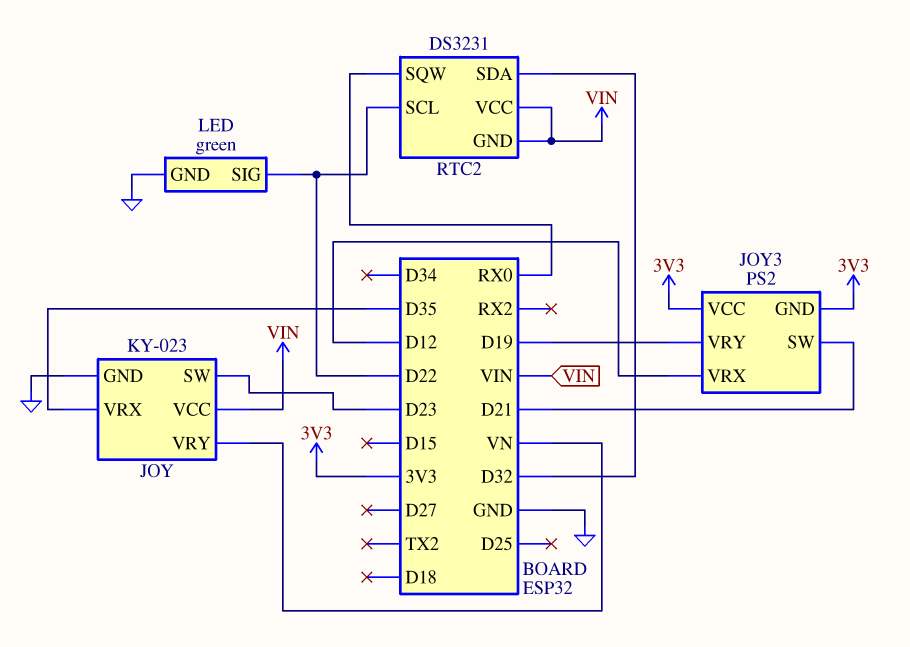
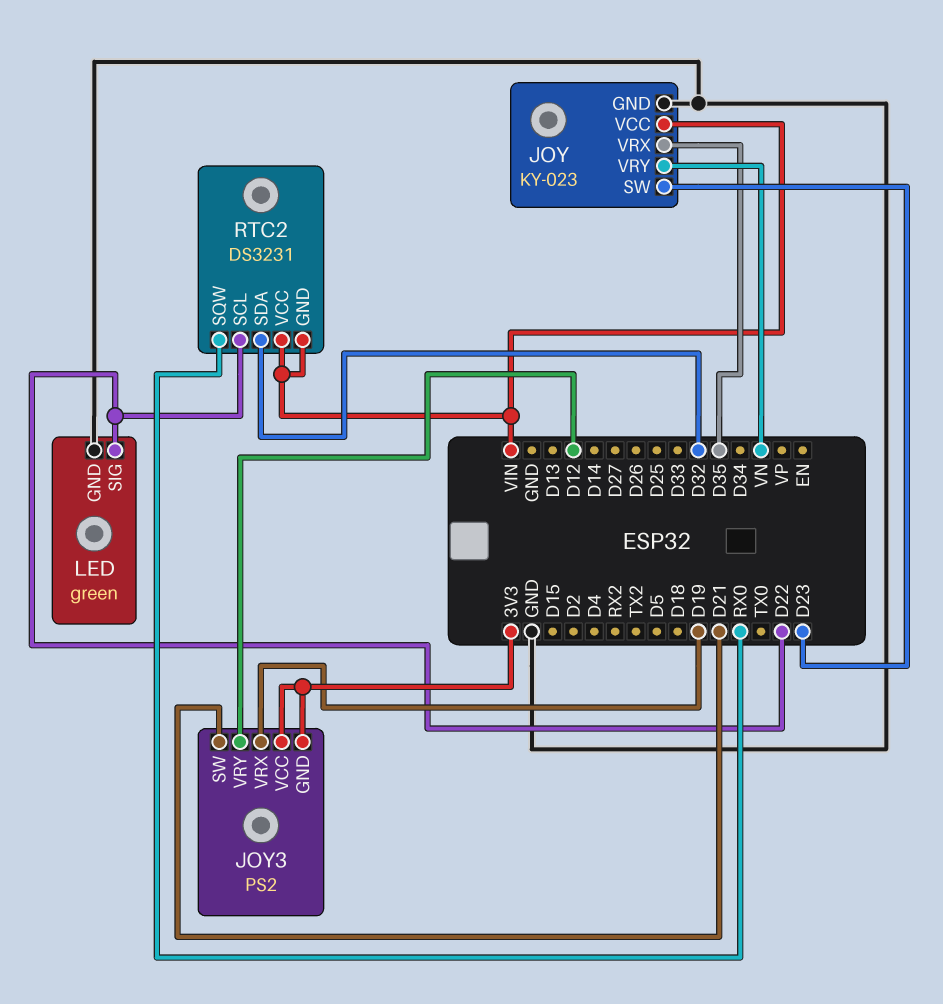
JOY3 pin VRX: D12 -> D19
JOY3 pin VRY: D19 -> D12

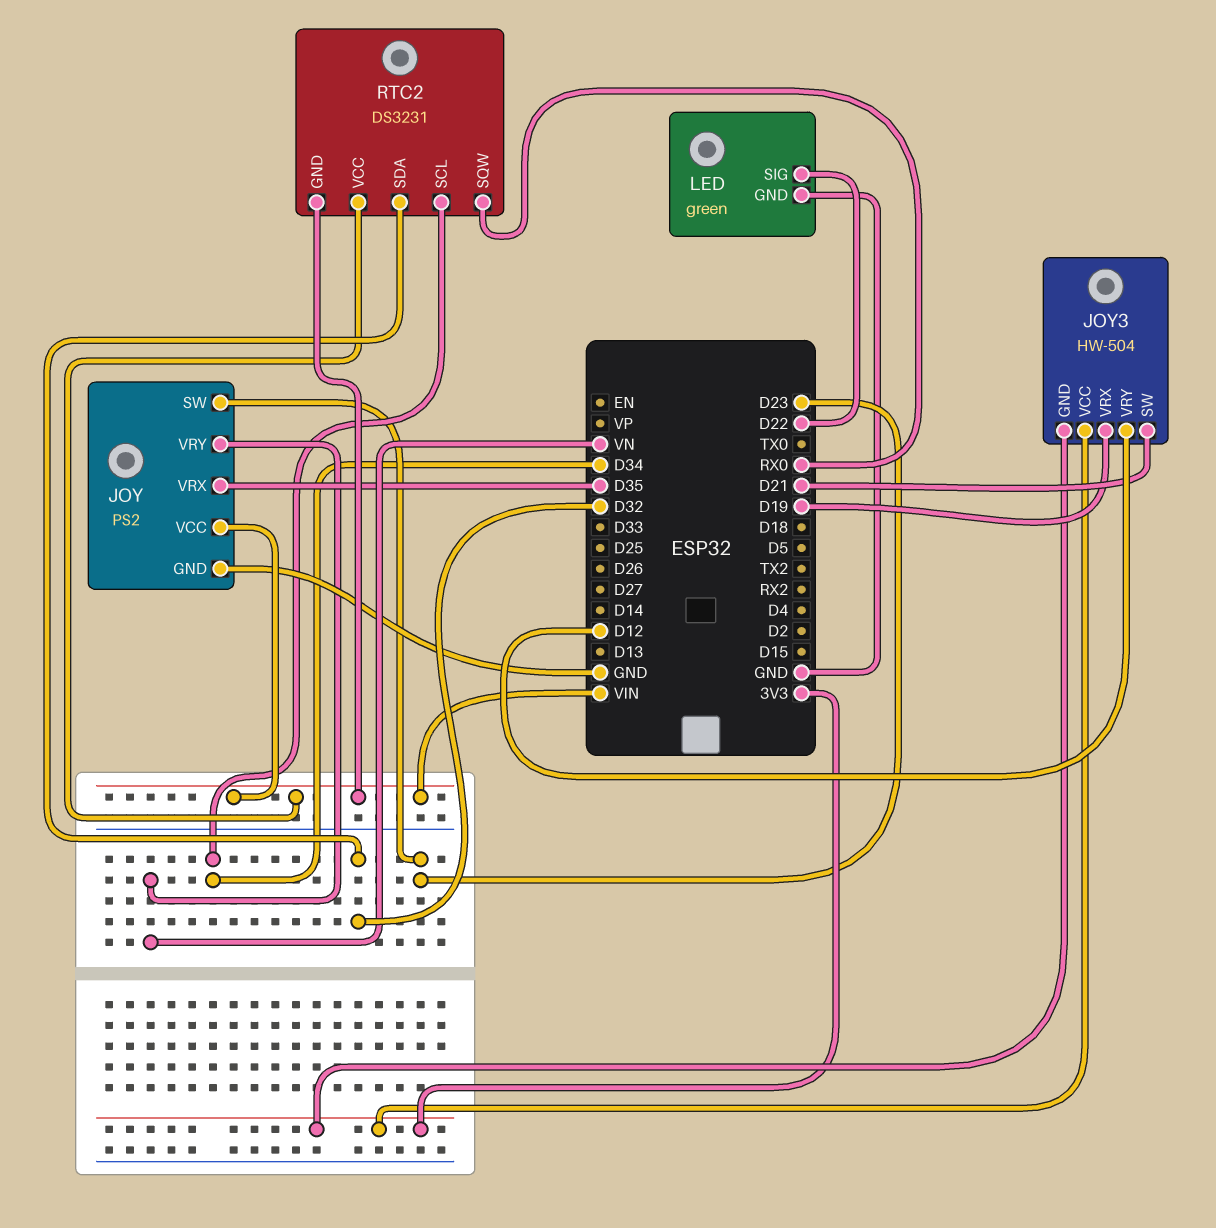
JOY: KY-023 -> PS2
JOY3: PS2 -> HW-504
RTC2 pin SCL: D22 -> D34

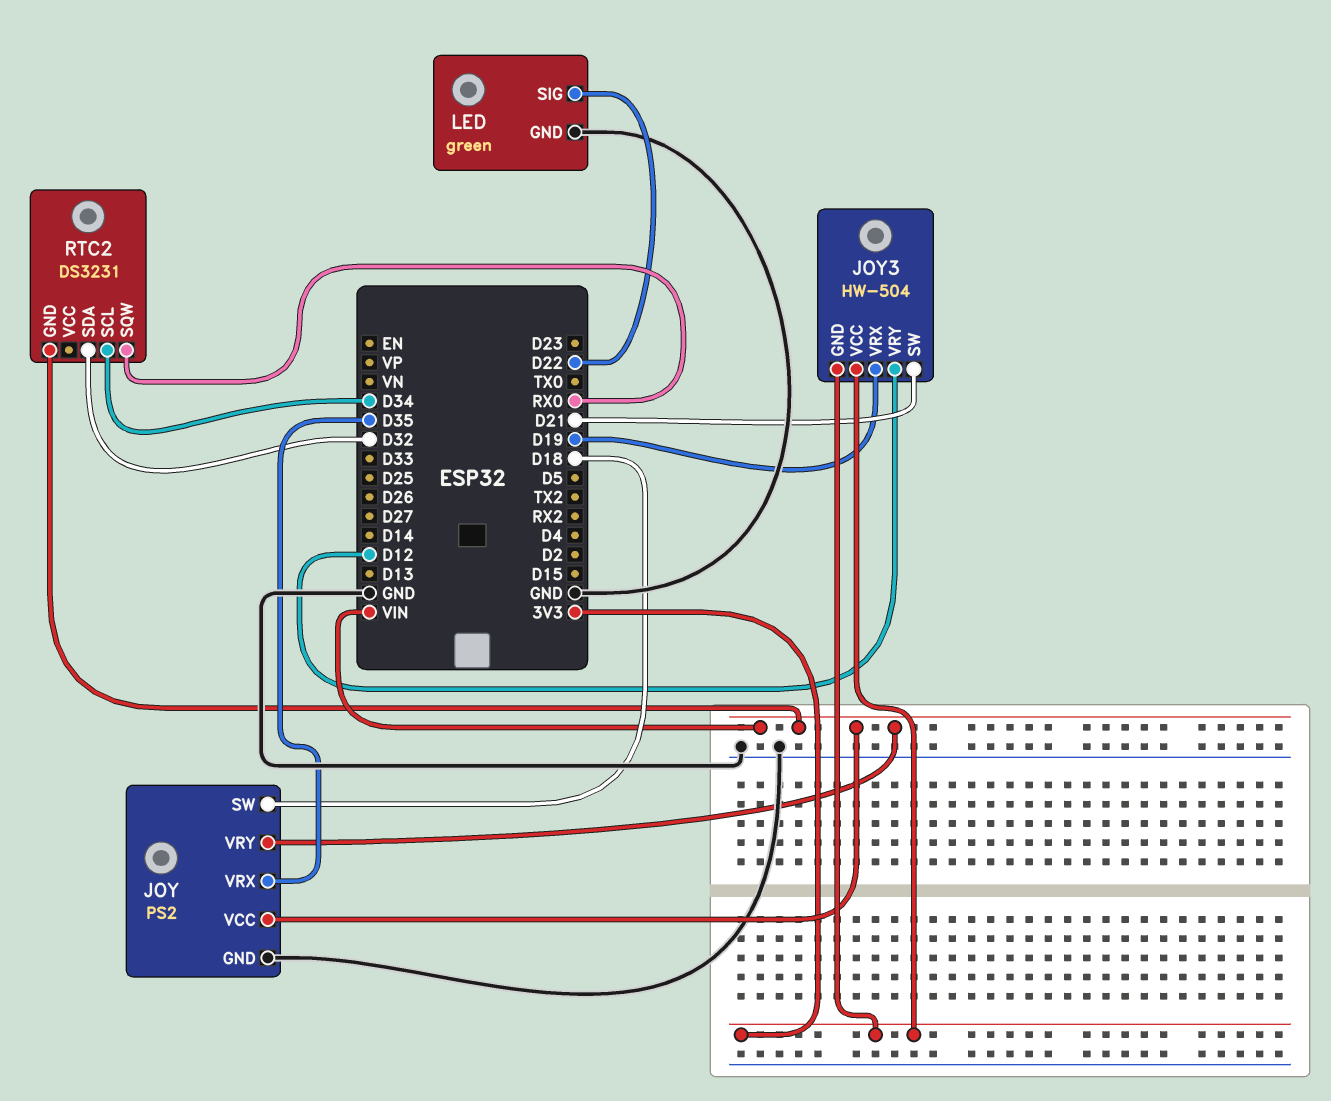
JOY pin SW: D23 -> D18
JOY pin VRY: VN -> VIN
RTC2 pin VCC: VIN -> none

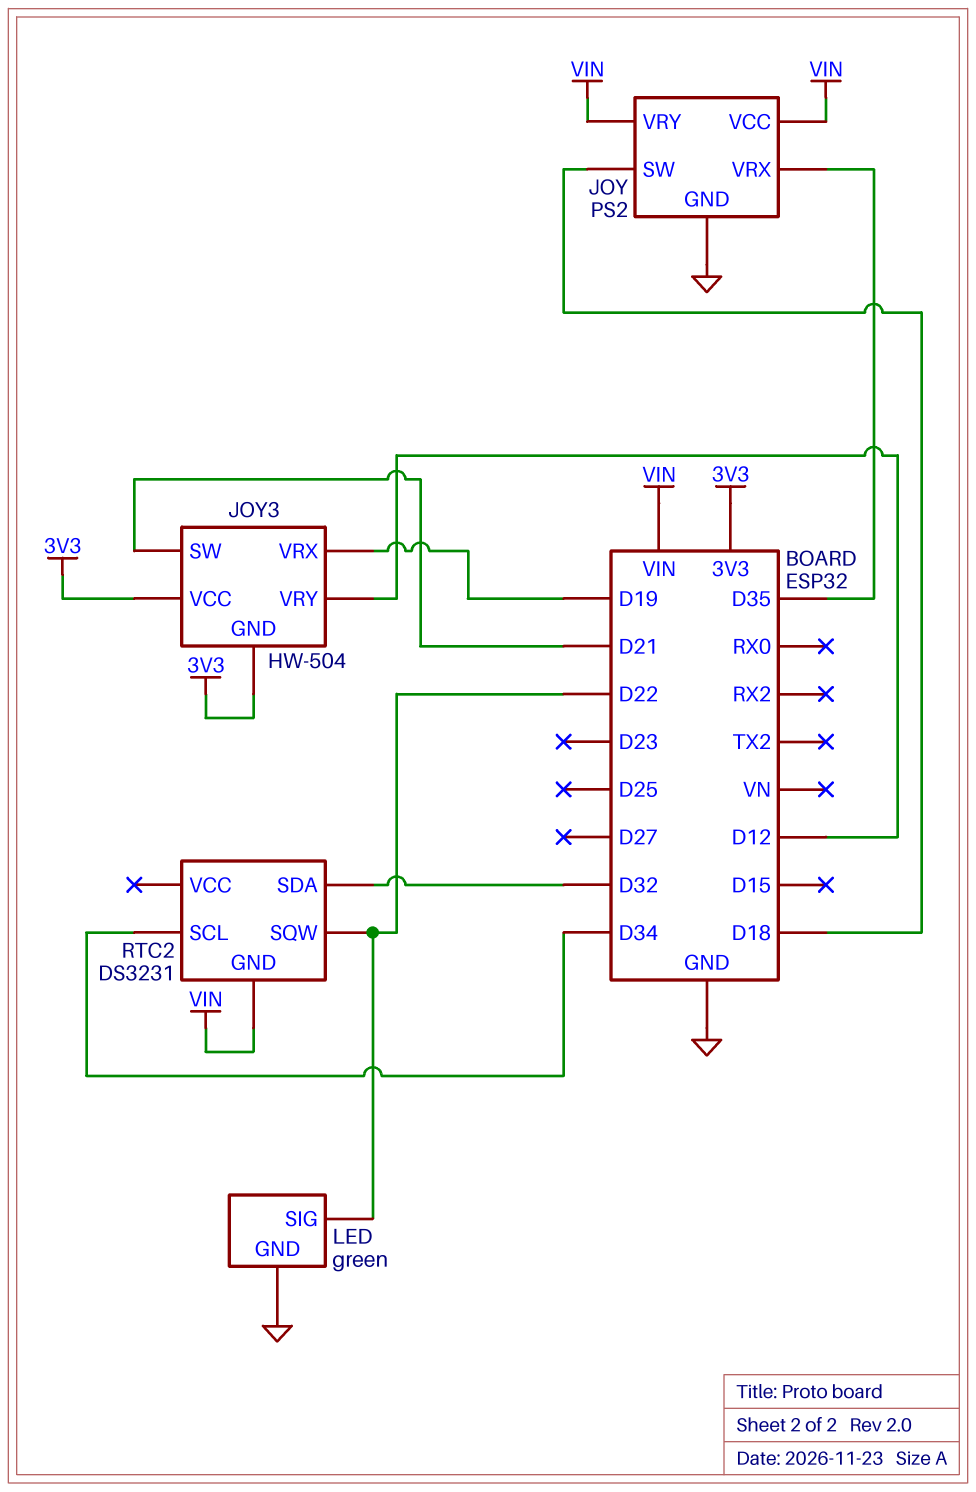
RTC2 pin SQW: RX0 -> D22

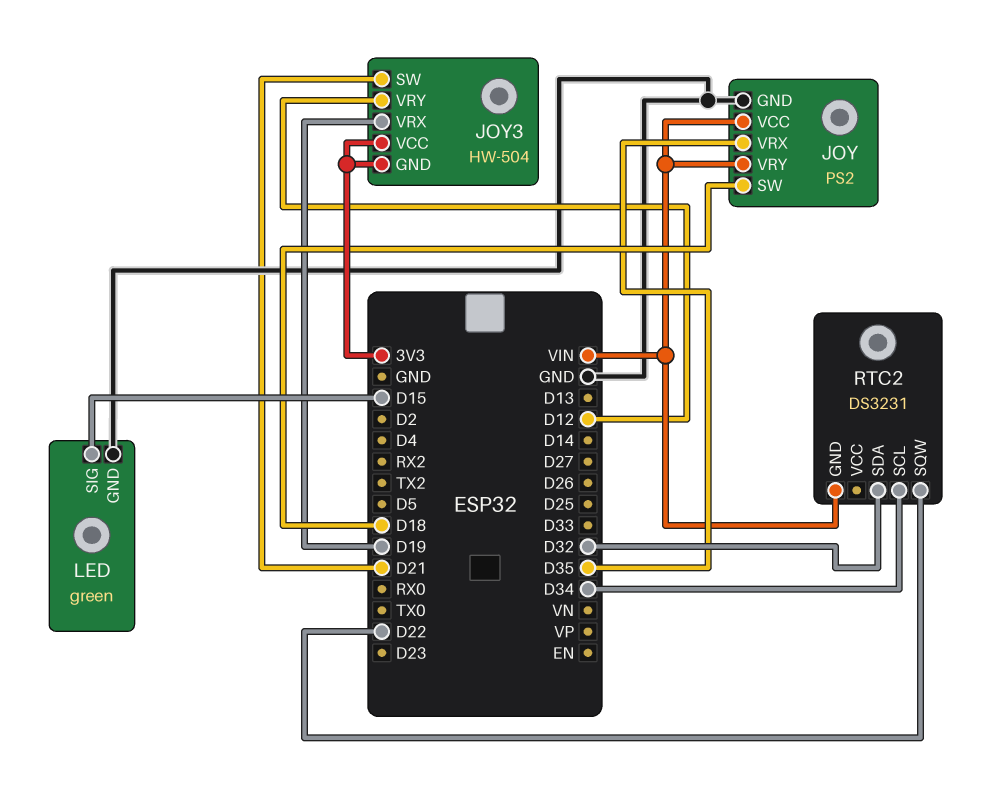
LED pin SIG: D22 -> D15

